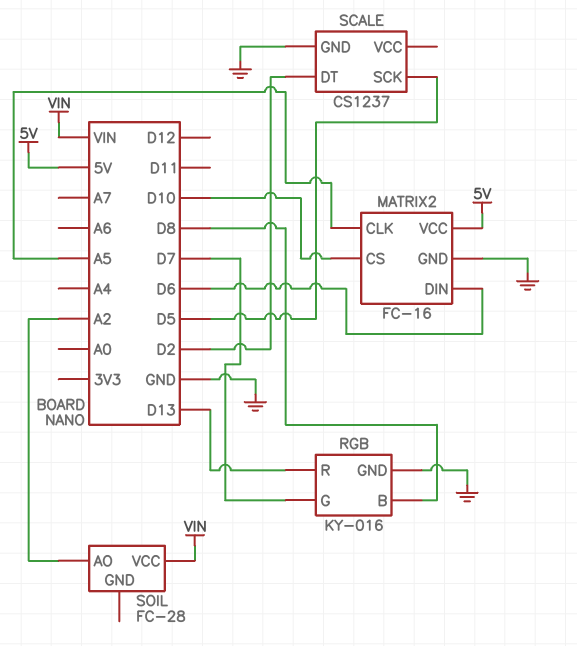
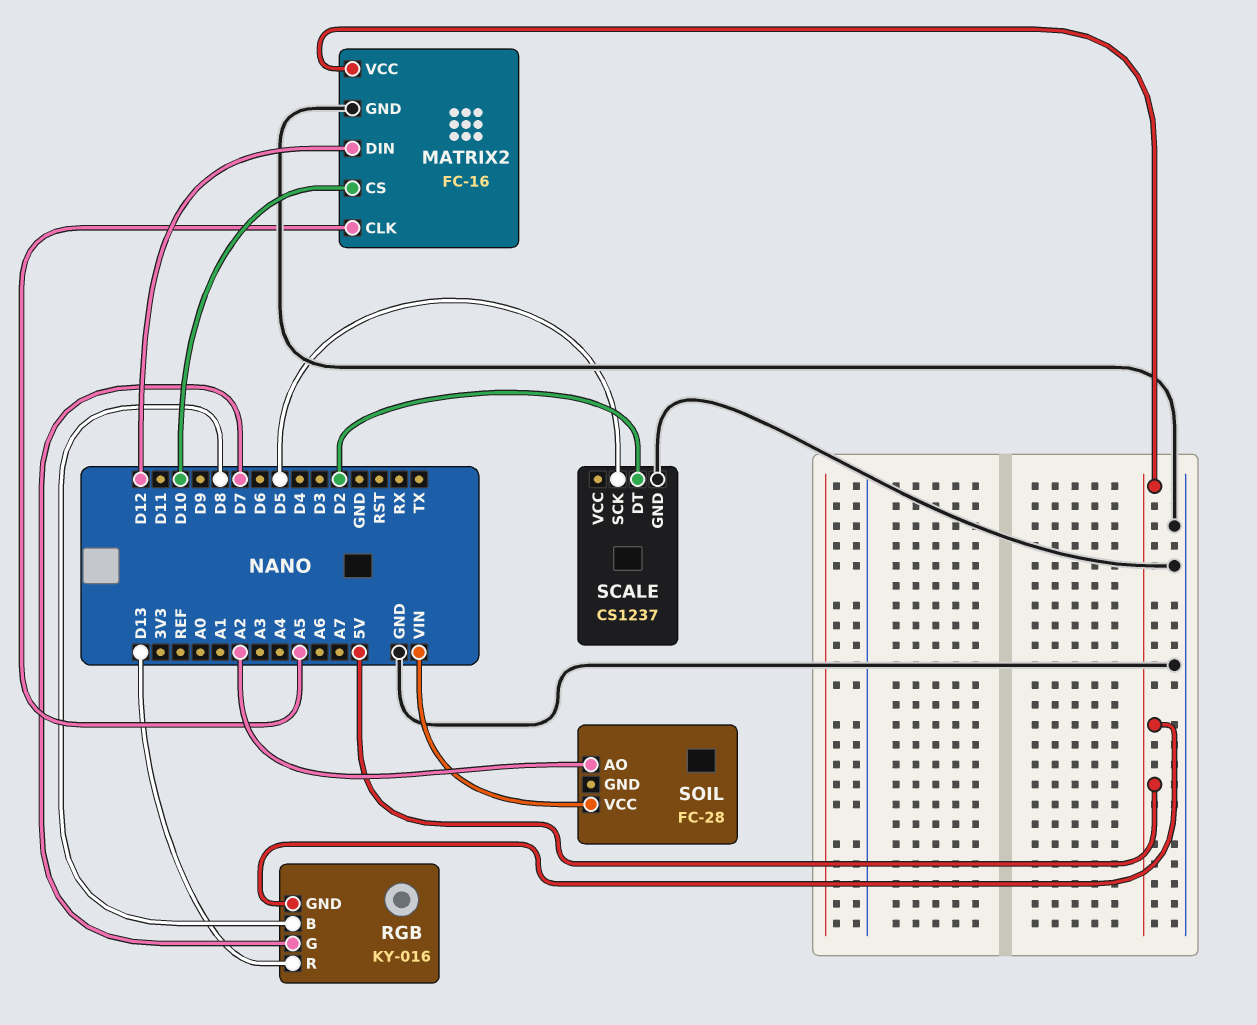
MATRIX2 pin DIN: D6 -> D12
RGB pin GND: GND -> 5V

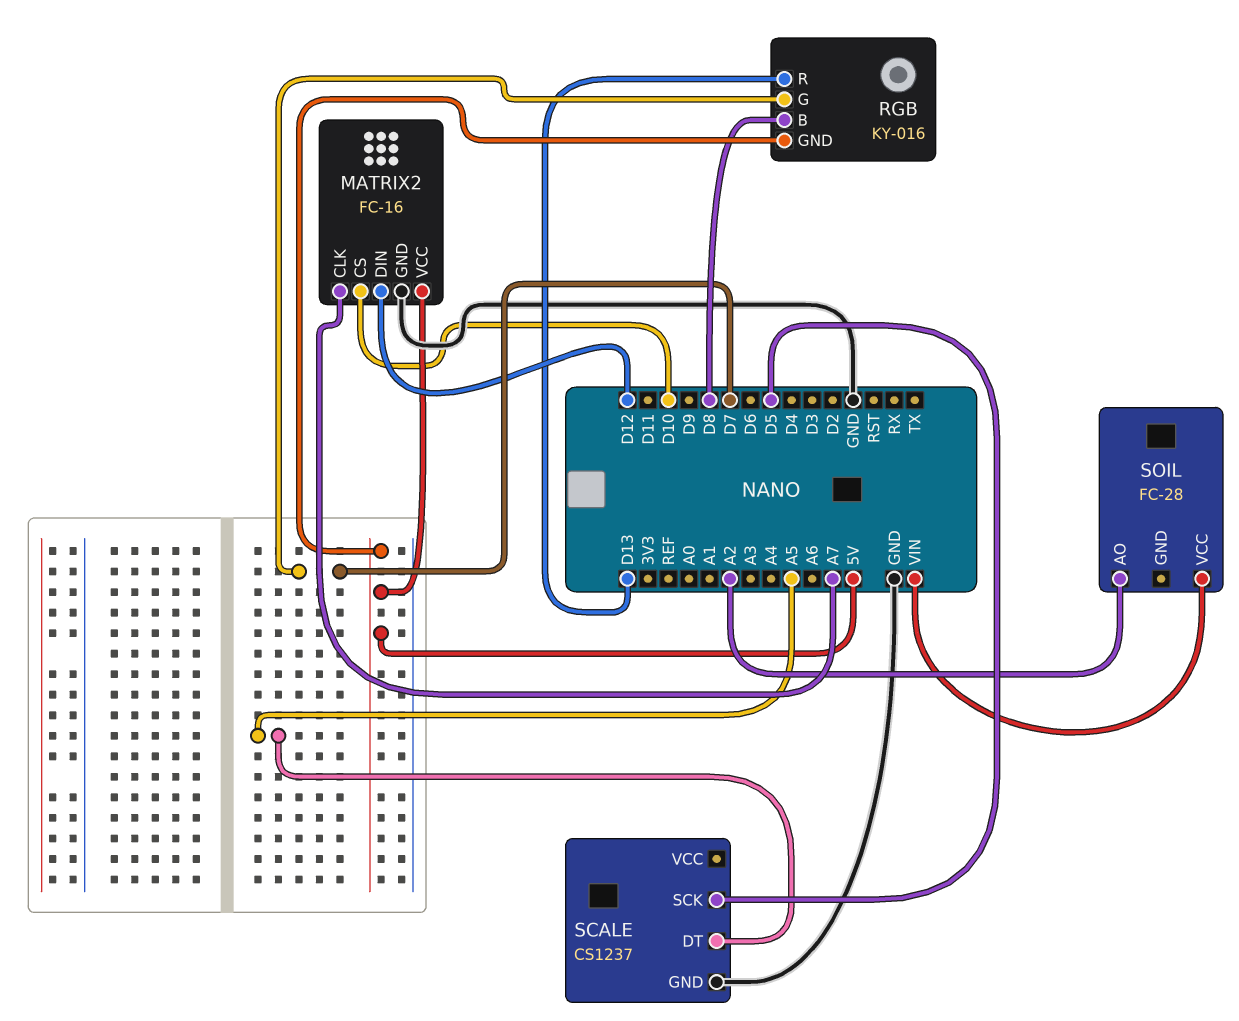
MATRIX2 pin CLK: A5 -> A7
SCALE pin DT: D2 -> A5

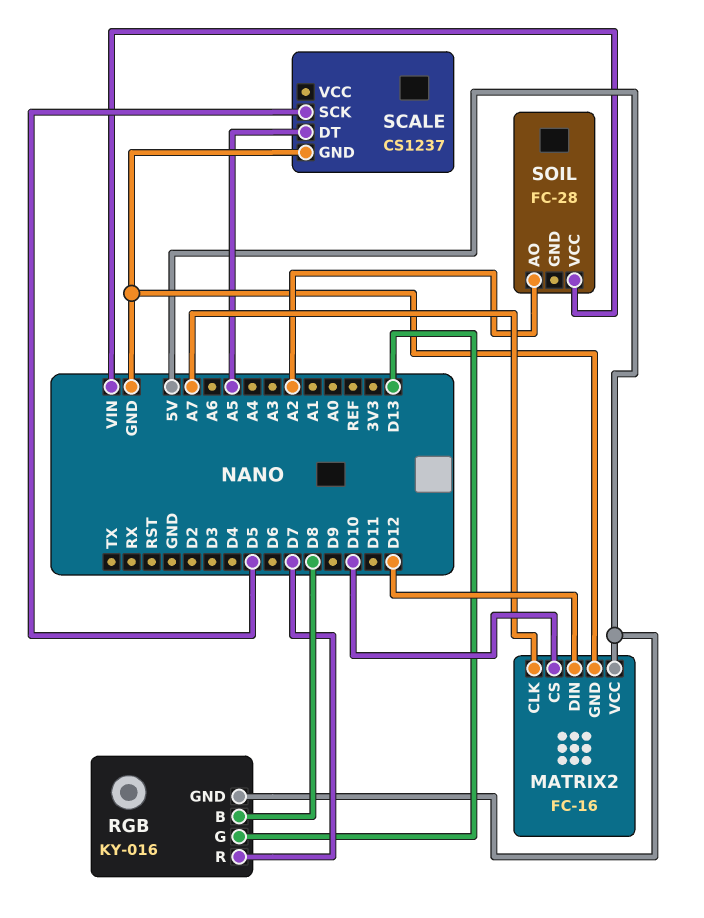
RGB pin G: D7 -> D13
RGB pin R: D13 -> D7

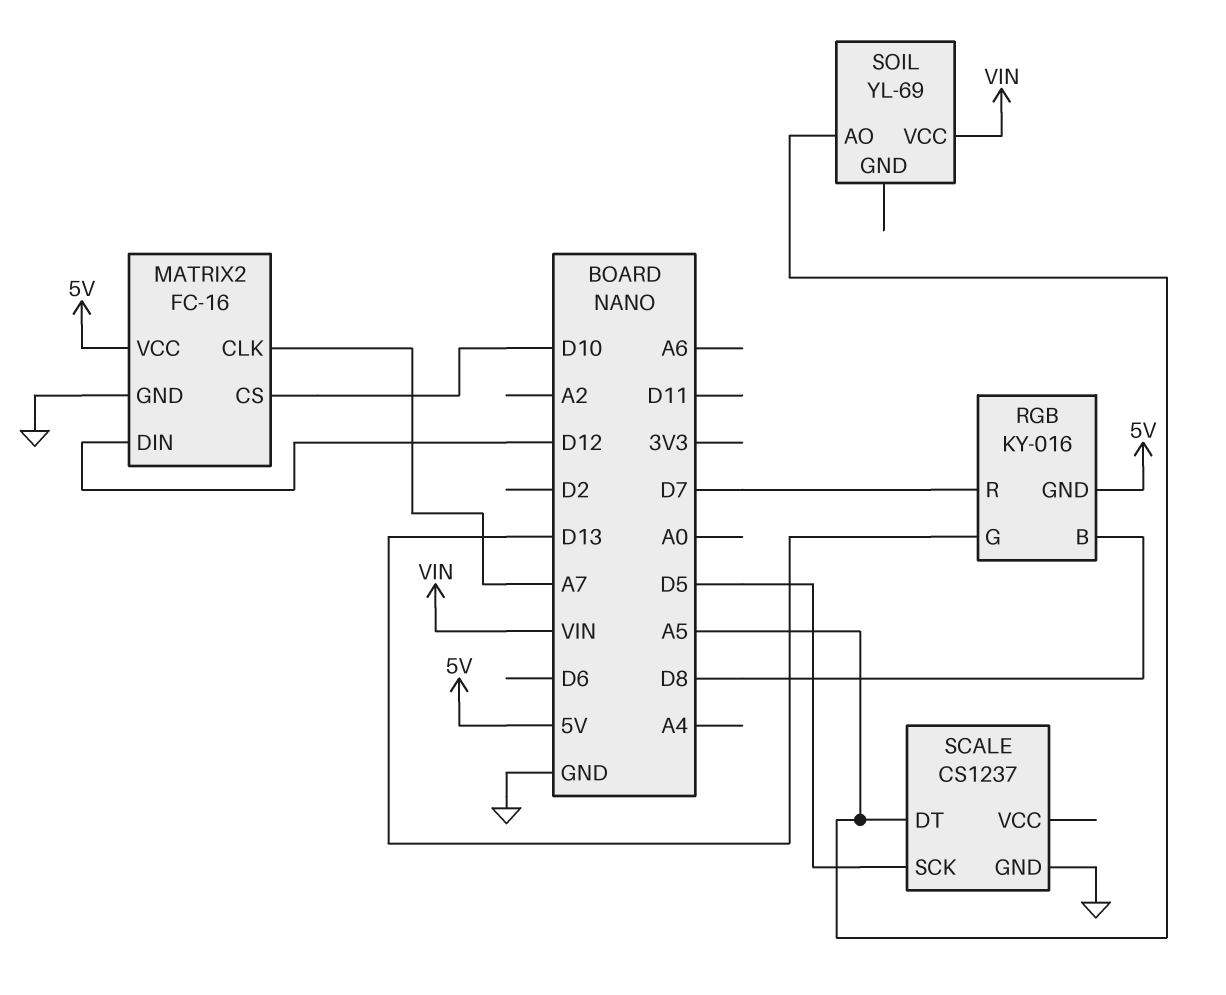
SOIL: FC-28 -> YL-69
SOIL pin AO: A2 -> A5

